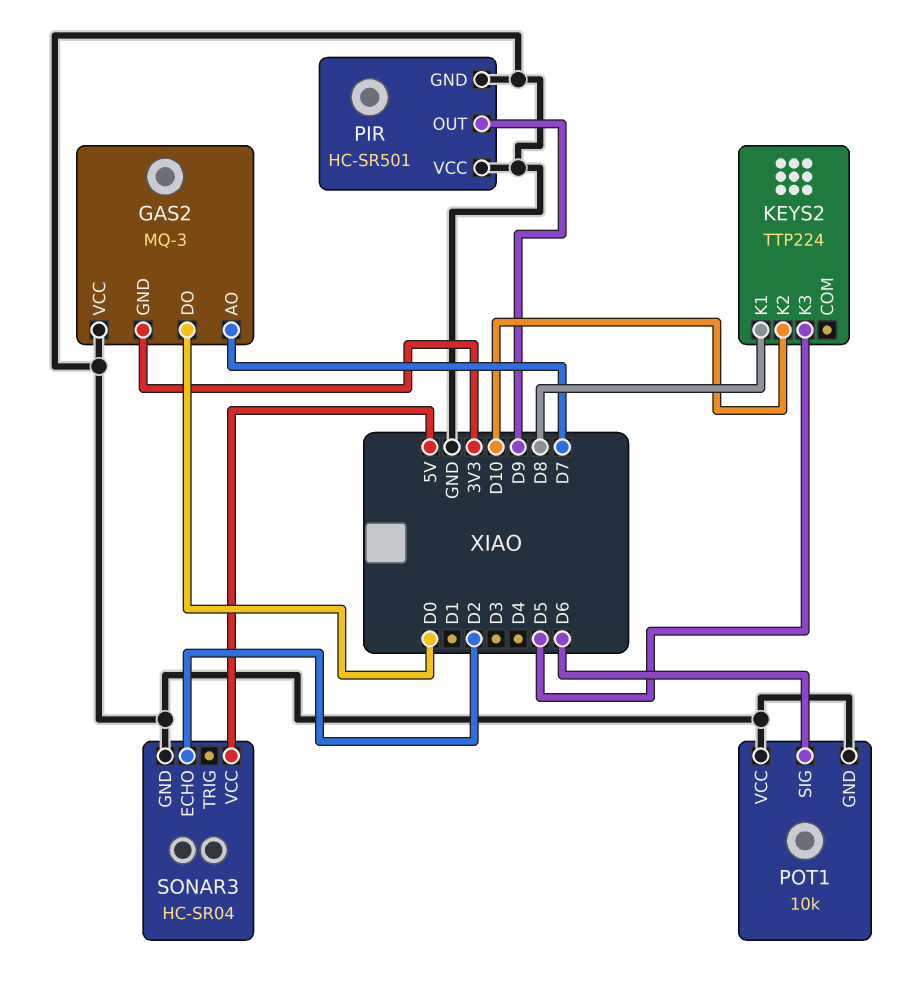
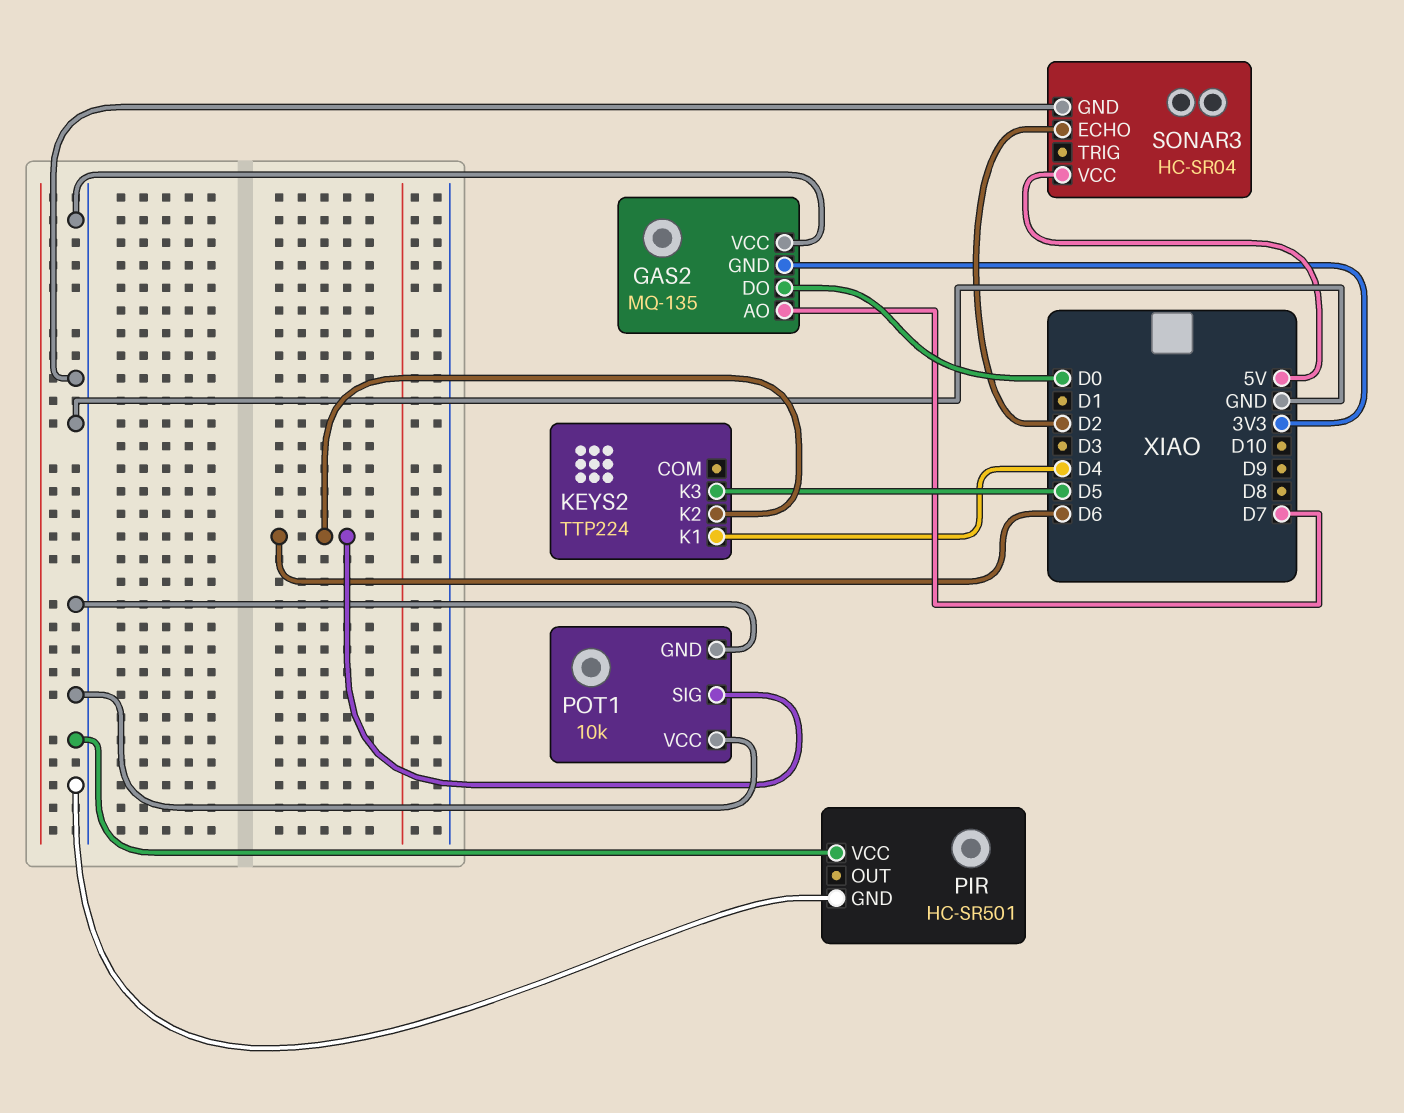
GAS2: MQ-3 -> MQ-135
KEYS2 pin K1: D8 -> D4
KEYS2 pin K2: D10 -> D6
PIR pin OUT: D9 -> none

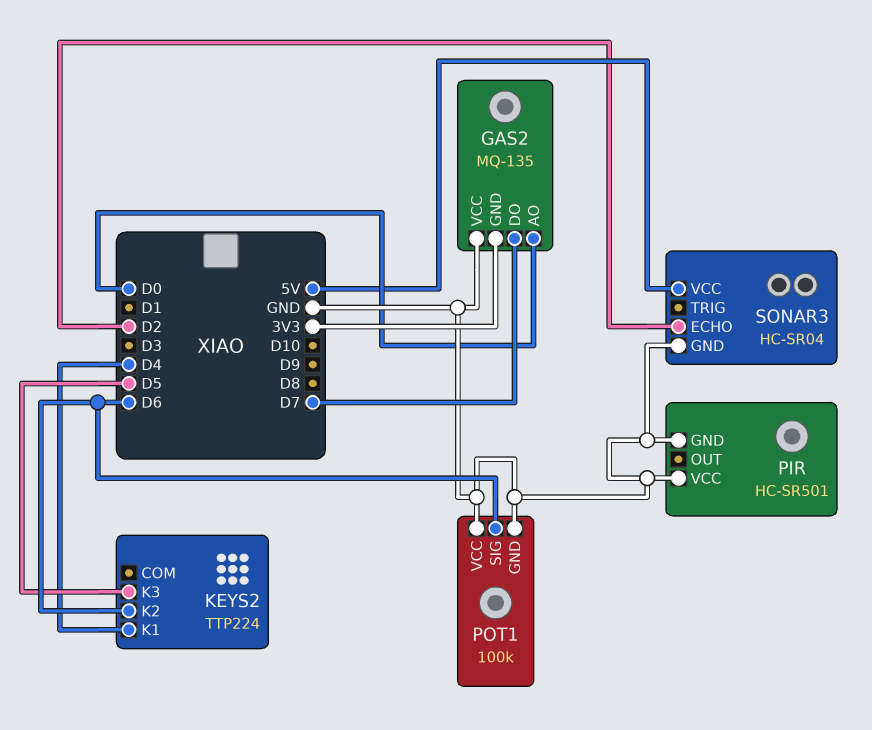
GAS2 pin AO: D7 -> D0
GAS2 pin DO: D0 -> D7
POT1: 10k -> 100k

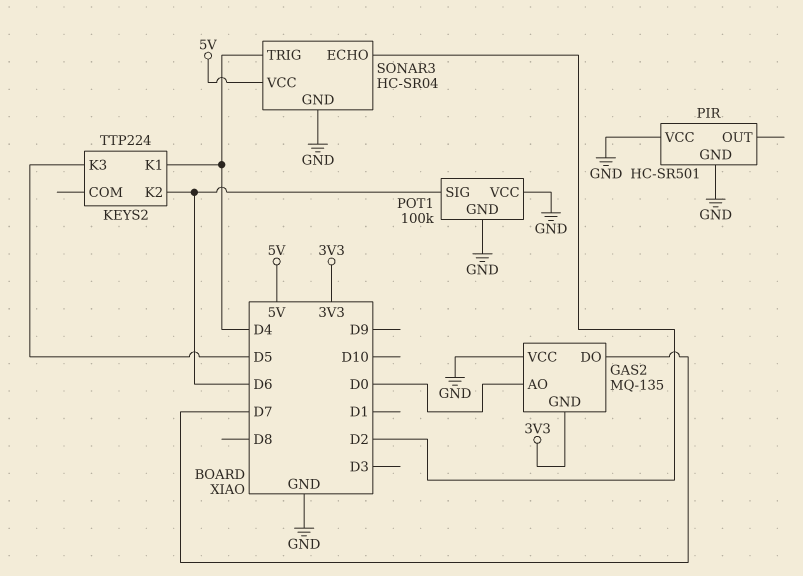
SONAR3 pin TRIG: none -> D4

